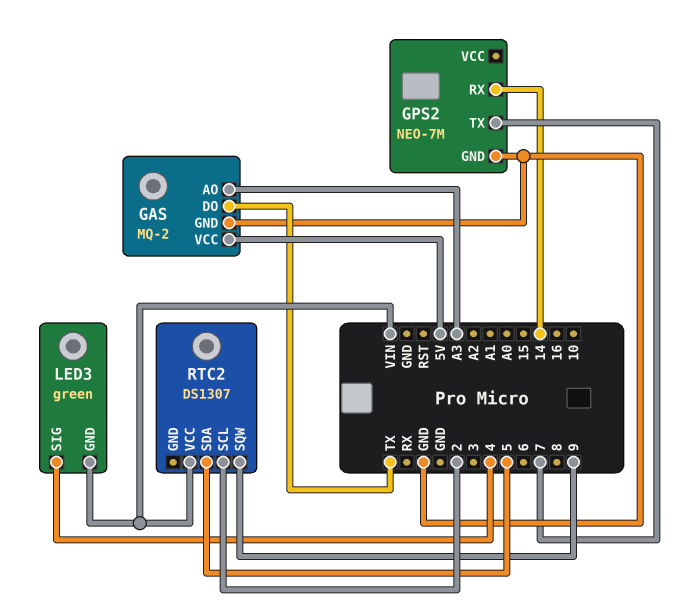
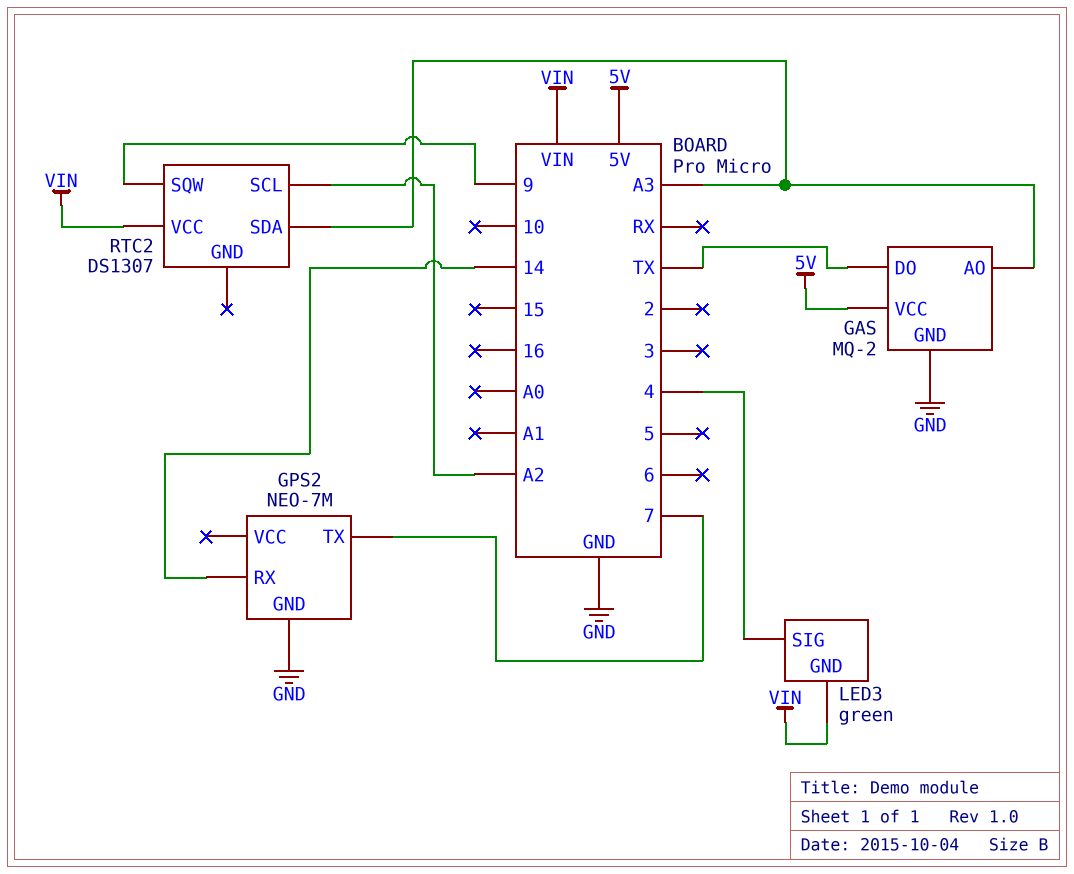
RTC2 pin SCL: 2 -> A2
RTC2 pin SDA: 5 -> A3

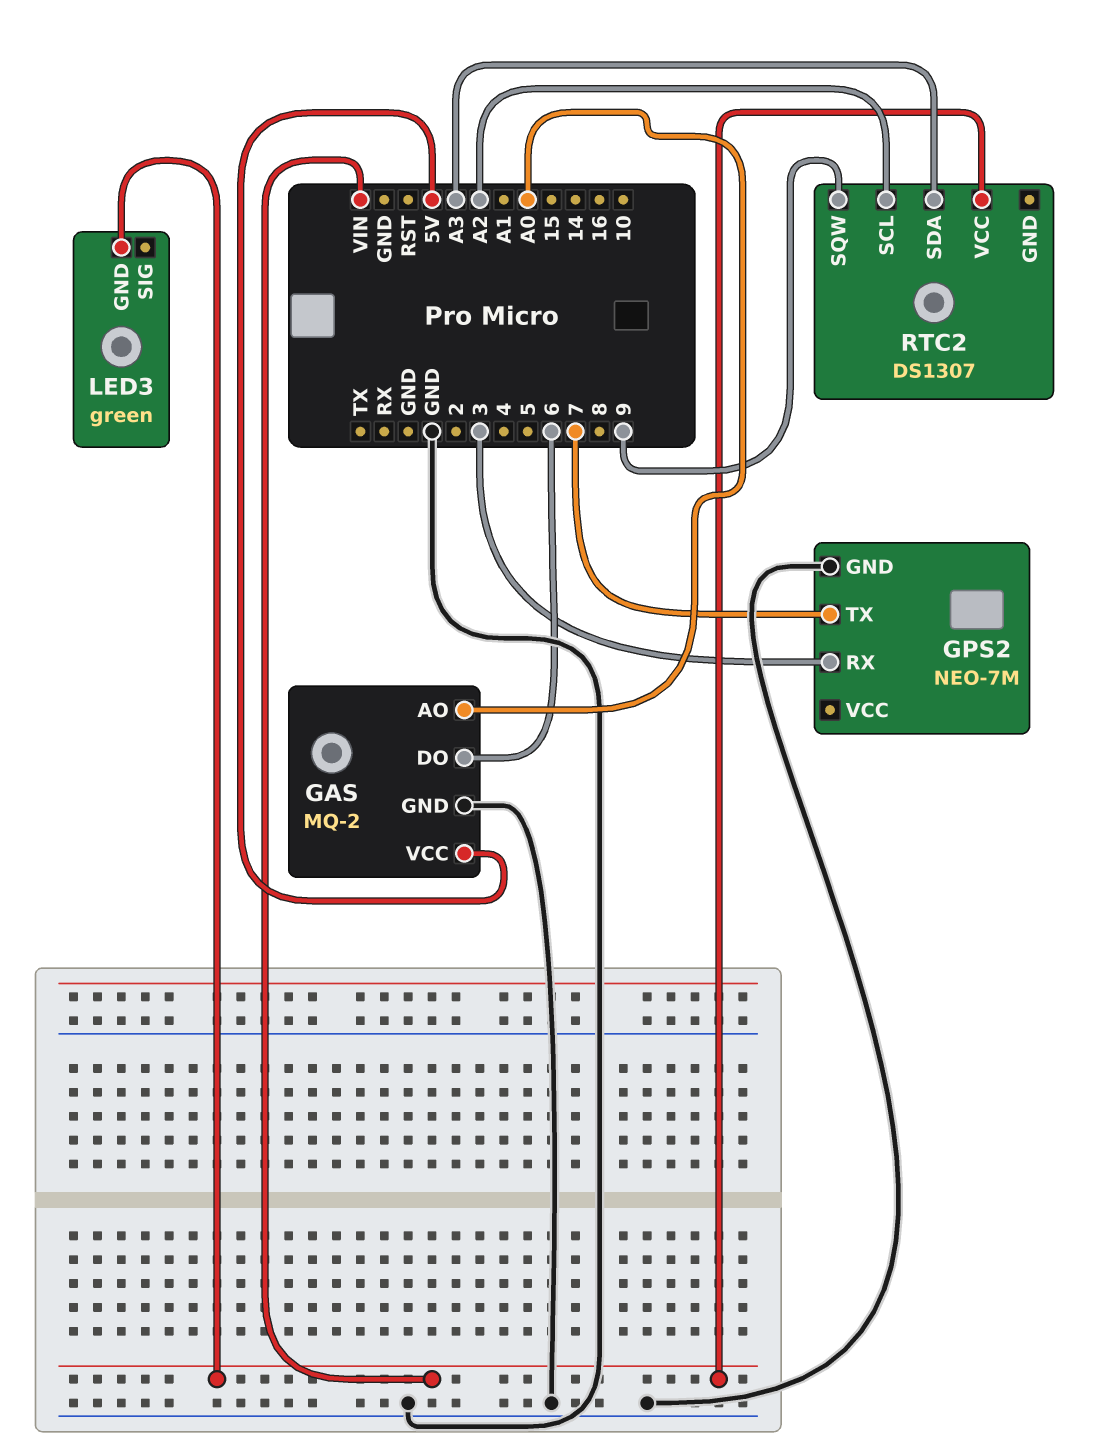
GAS pin AO: A3 -> A0
GAS pin DO: TX -> 6
GPS2 pin RX: 14 -> 3
LED3 pin SIG: 4 -> none

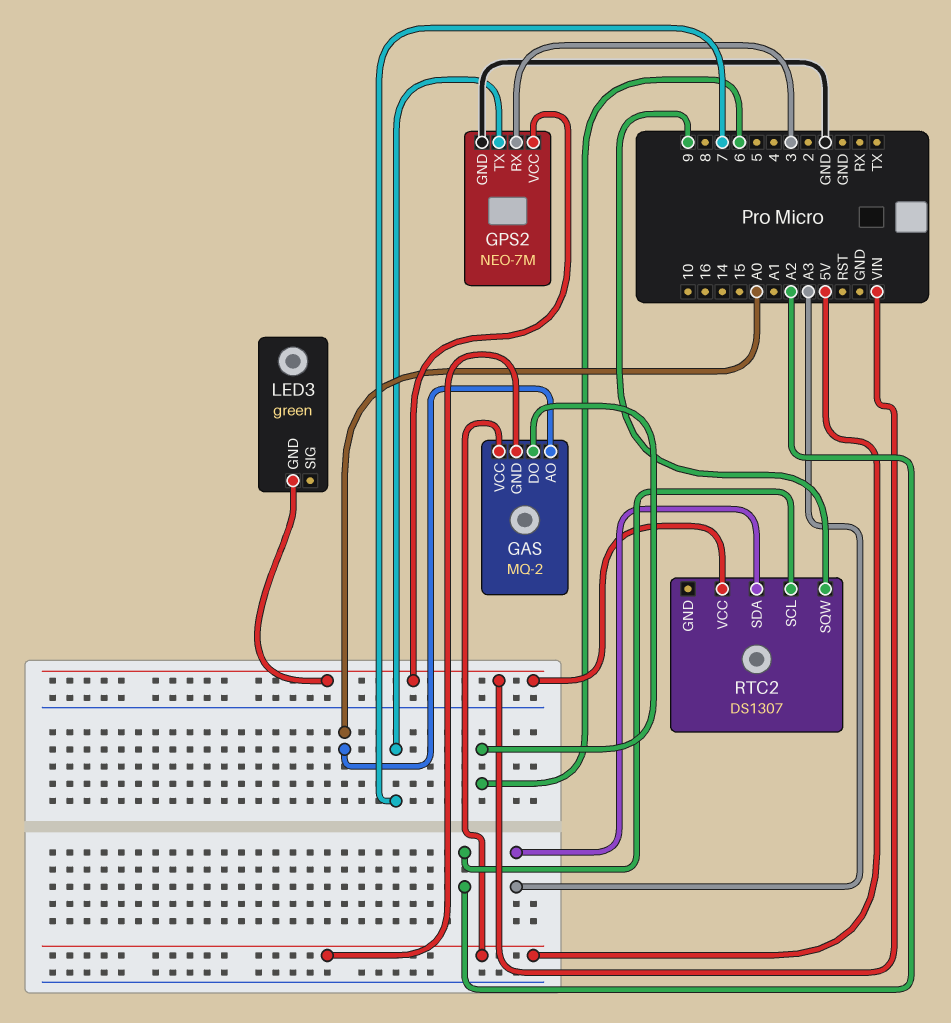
GAS pin GND: GND -> 5V
GPS2 pin VCC: none -> VIN

